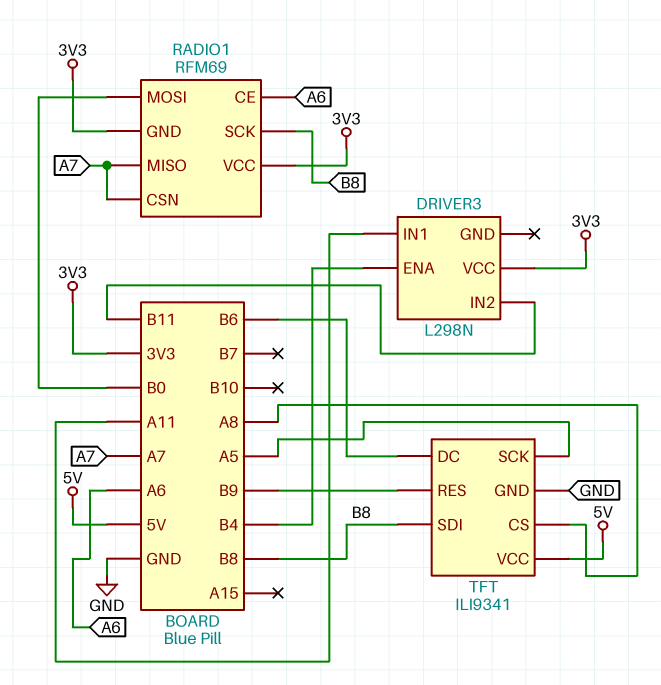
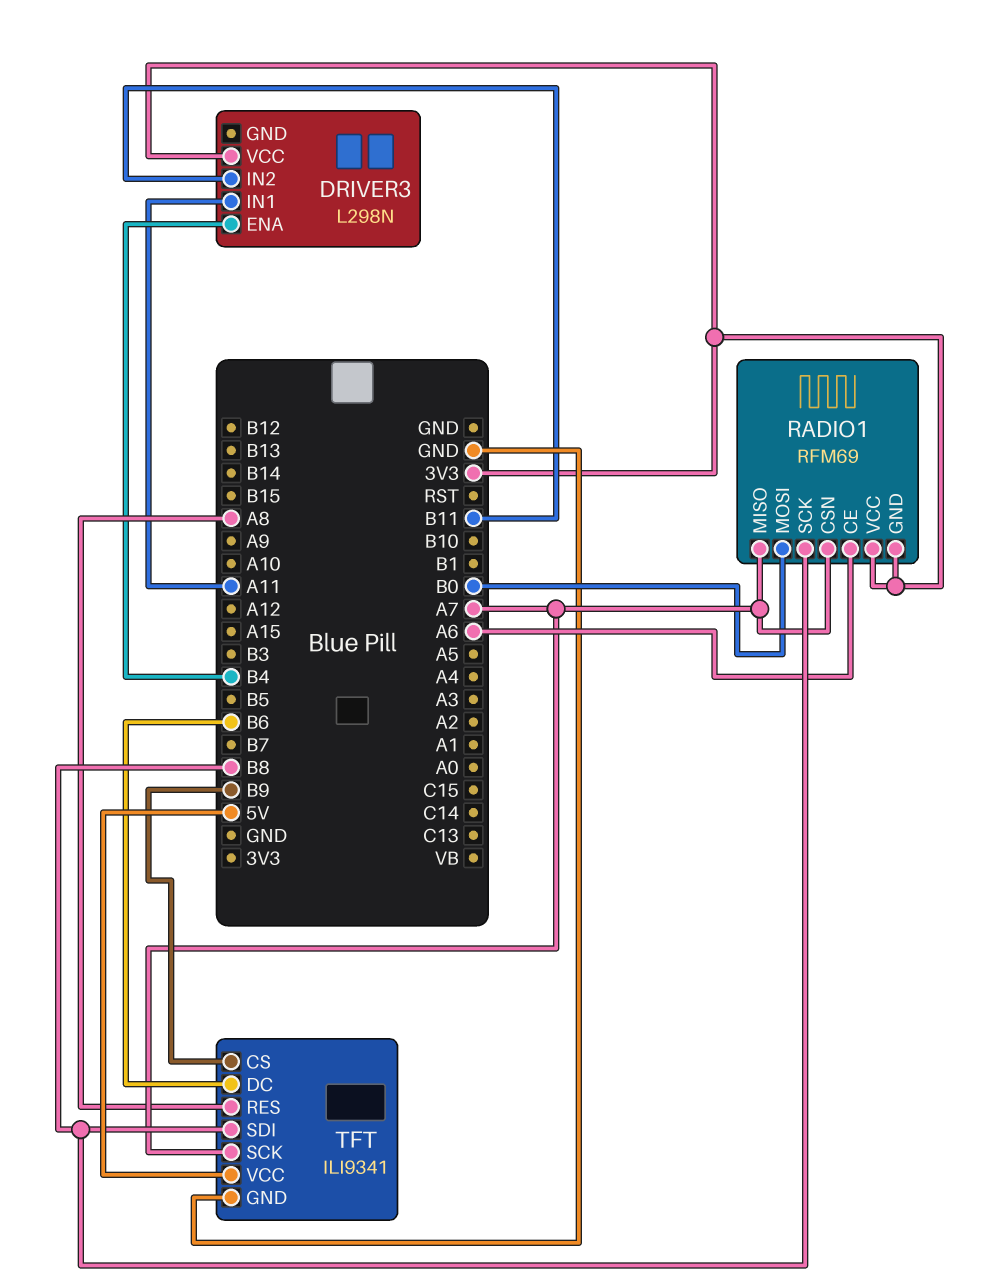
TFT pin CS: A8 -> B9
TFT pin RES: B9 -> A8
TFT pin SCK: A5 -> A7

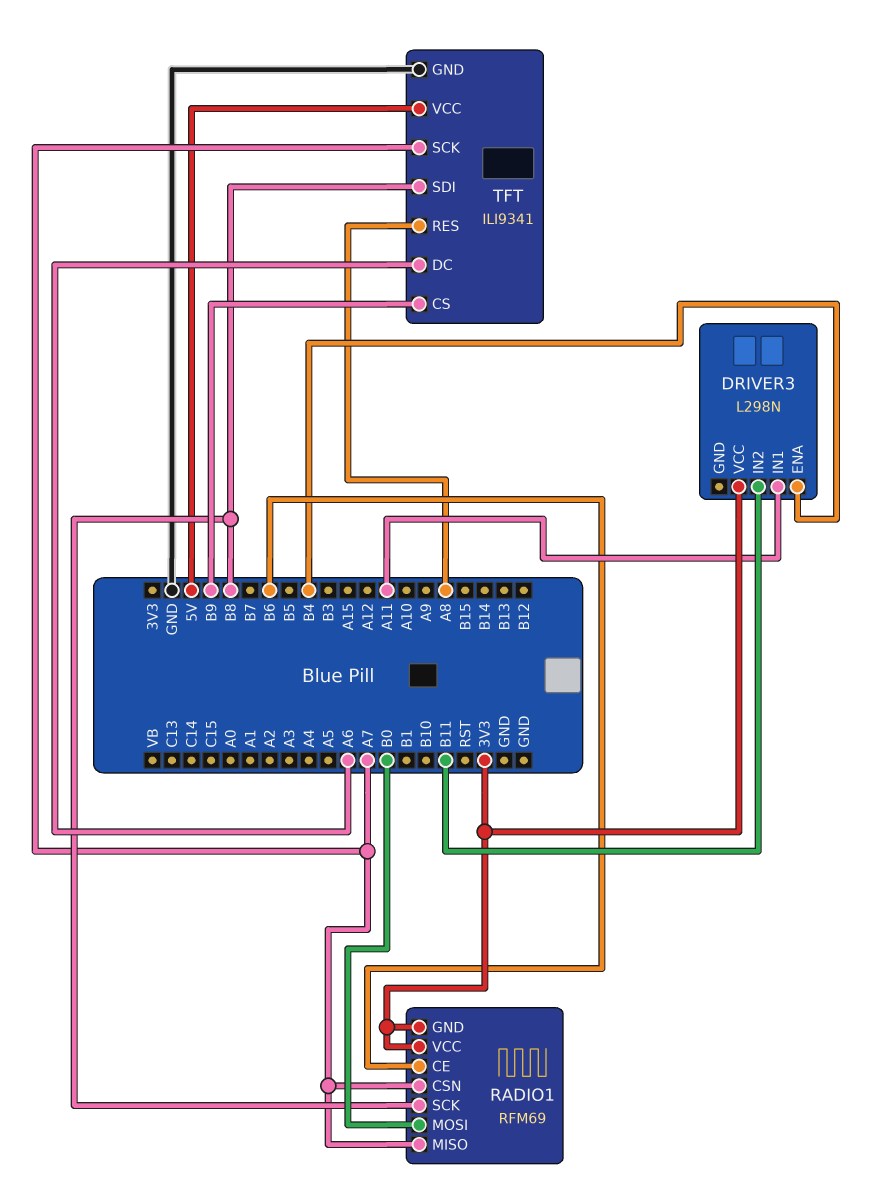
RADIO1 pin CE: A6 -> B6
TFT pin DC: B6 -> A6

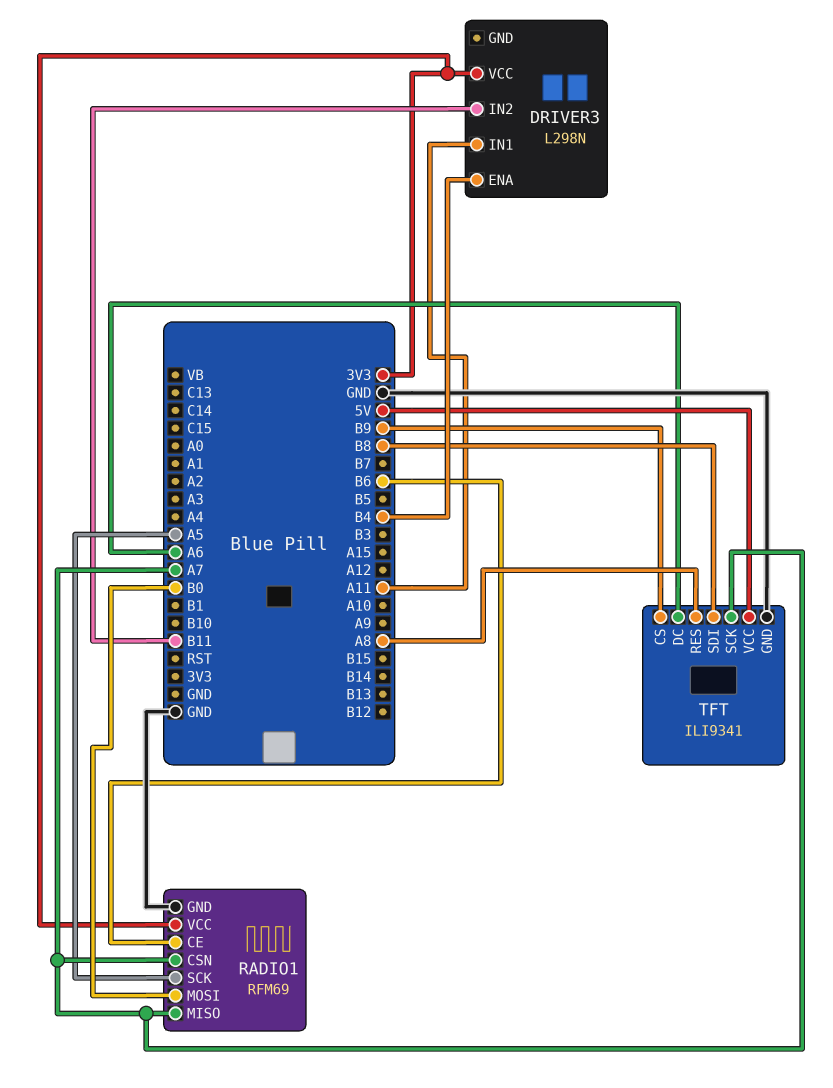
RADIO1 pin GND: 3V3 -> GND
RADIO1 pin SCK: B8 -> A5

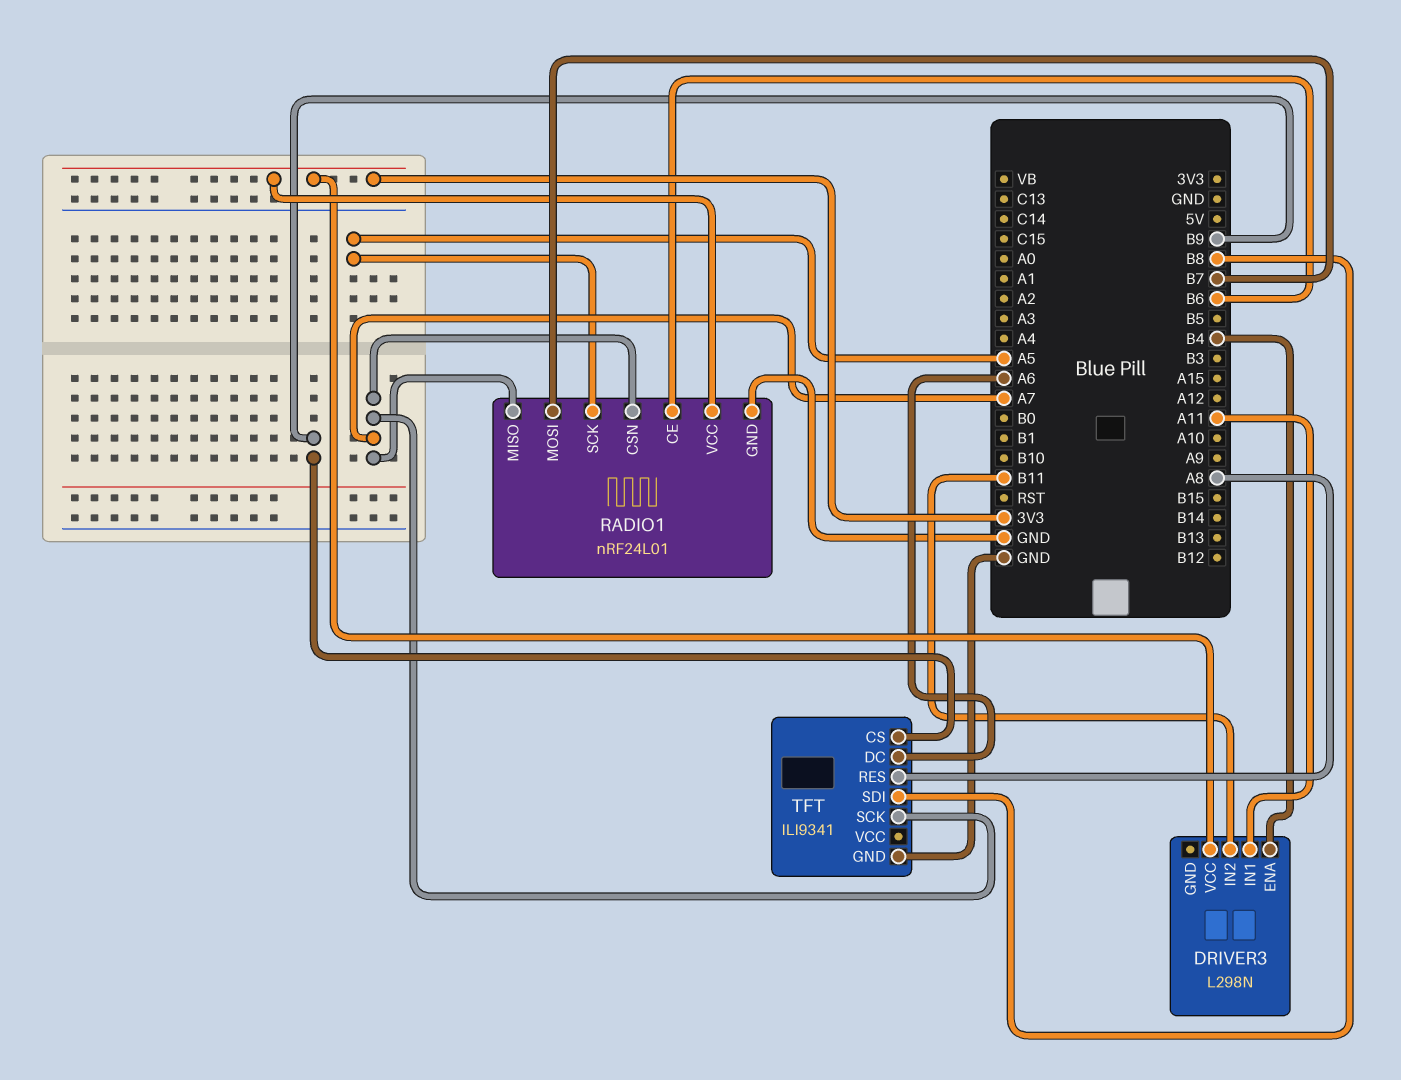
RADIO1: RFM69 -> nRF24L01
RADIO1 pin MOSI: B0 -> B7
TFT pin VCC: 5V -> none

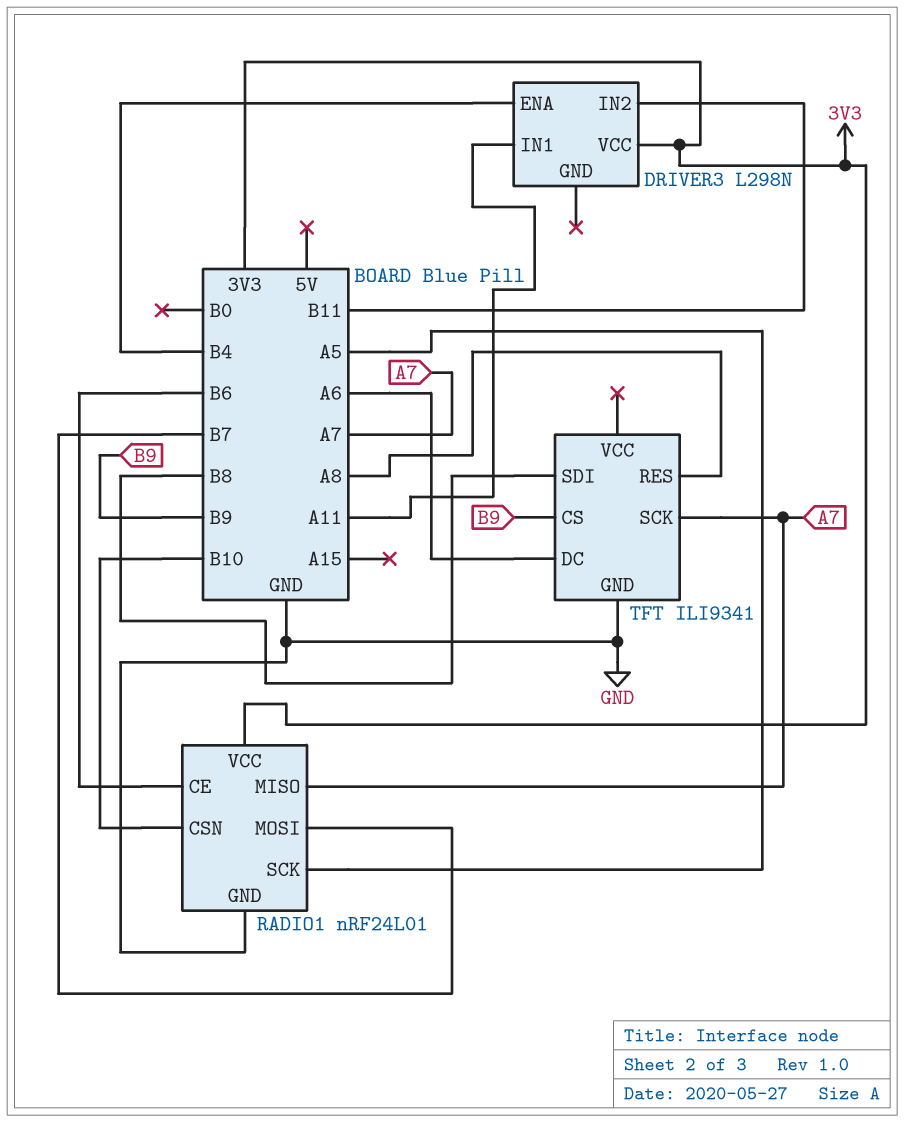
RADIO1 pin CSN: A7 -> B10

